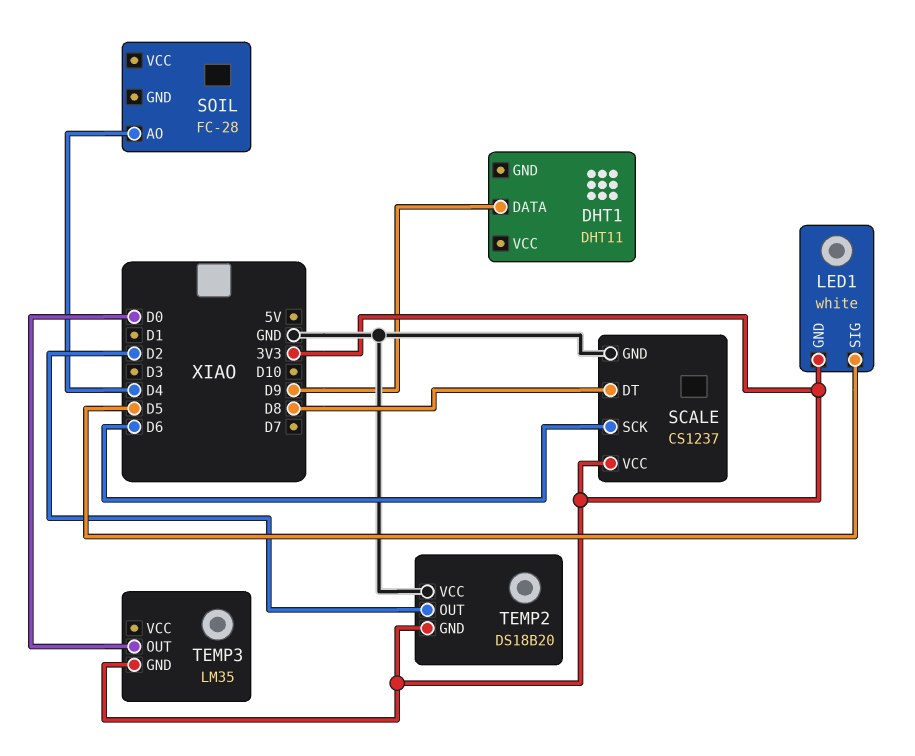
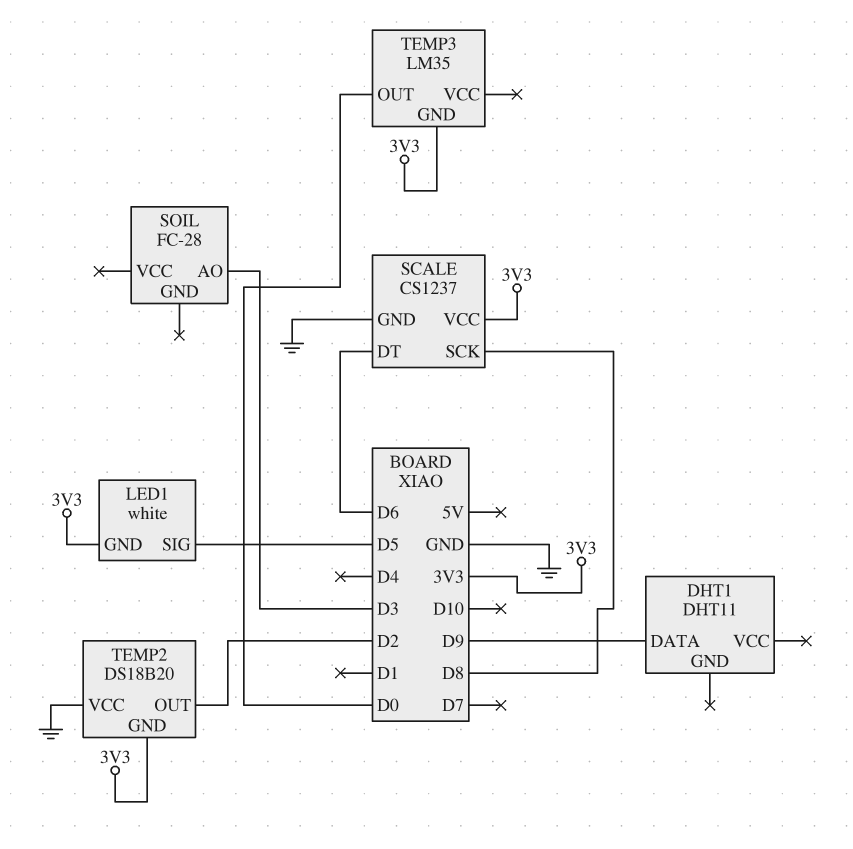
SCALE pin DT: D8 -> D6
SCALE pin SCK: D6 -> D8
SOIL pin AO: D4 -> D3

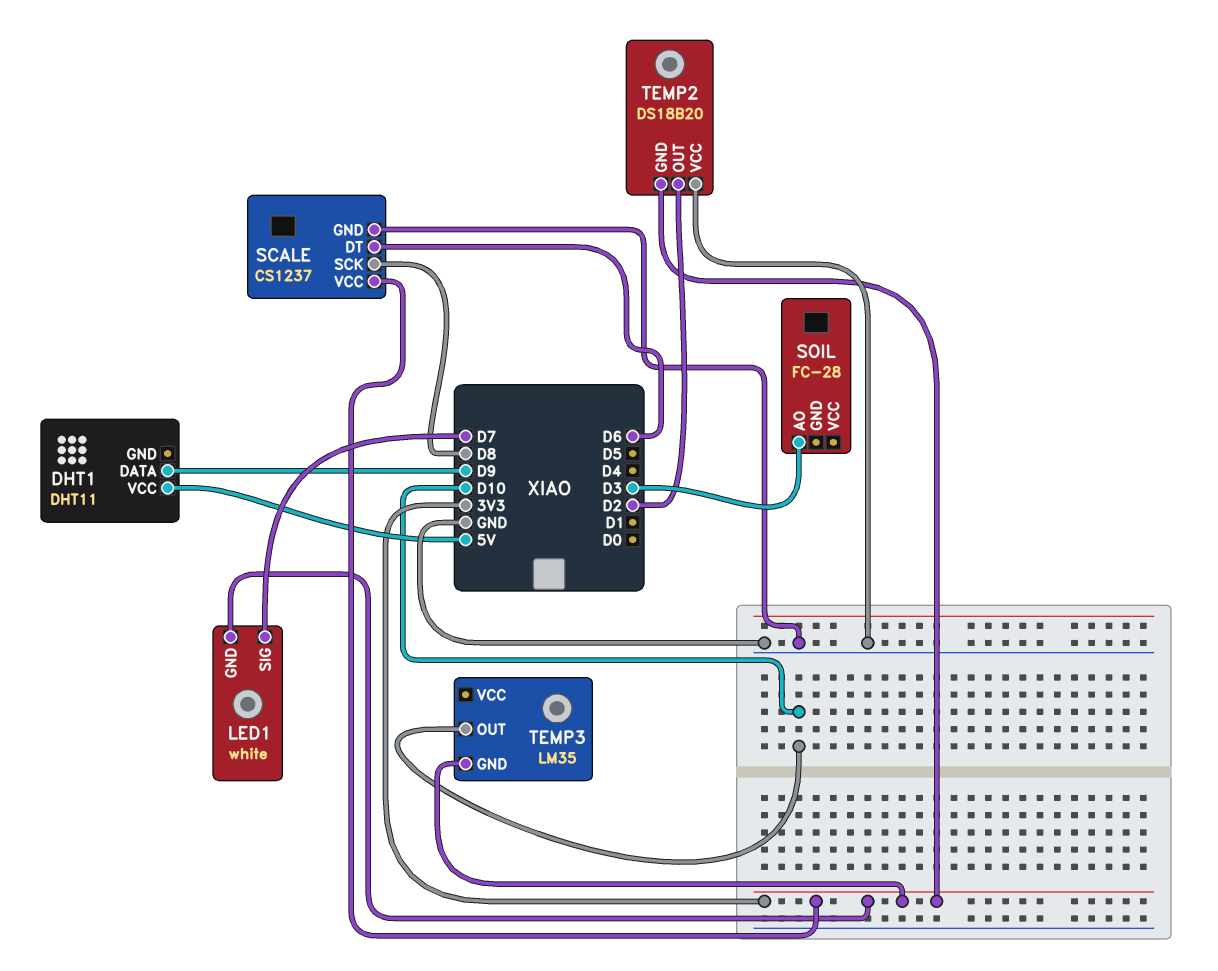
DHT1 pin VCC: none -> 5V
LED1 pin SIG: D5 -> D7
TEMP3 pin OUT: D0 -> D10

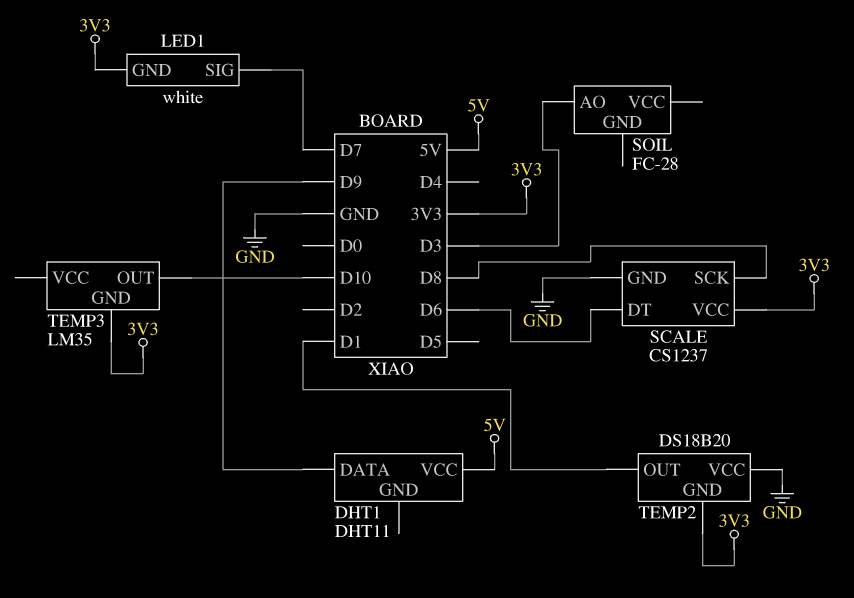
TEMP2 pin OUT: D2 -> D1

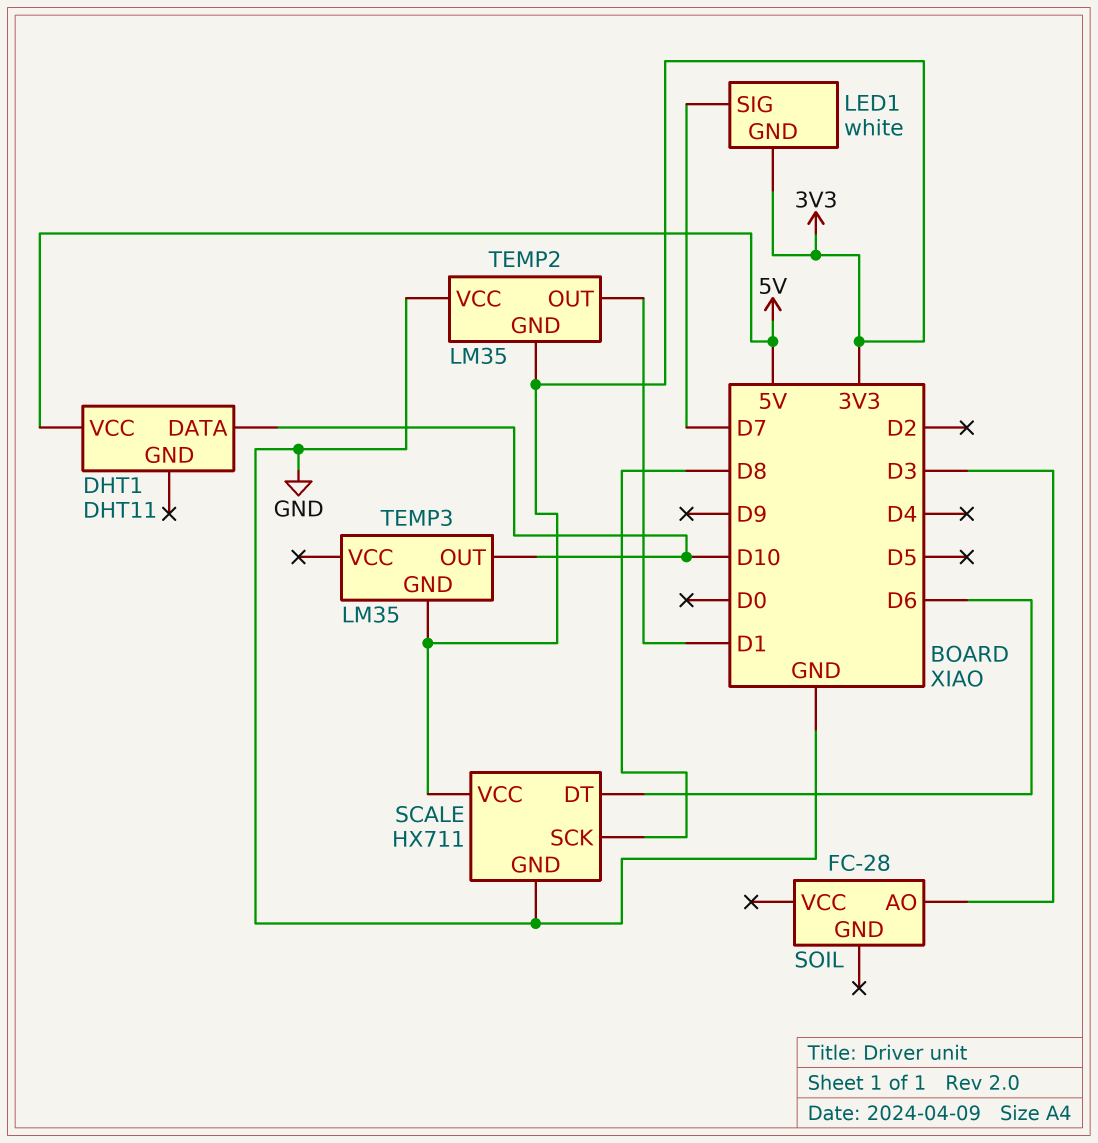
DHT1 pin DATA: D9 -> D10
SCALE: CS1237 -> HX711
TEMP2: DS18B20 -> LM35

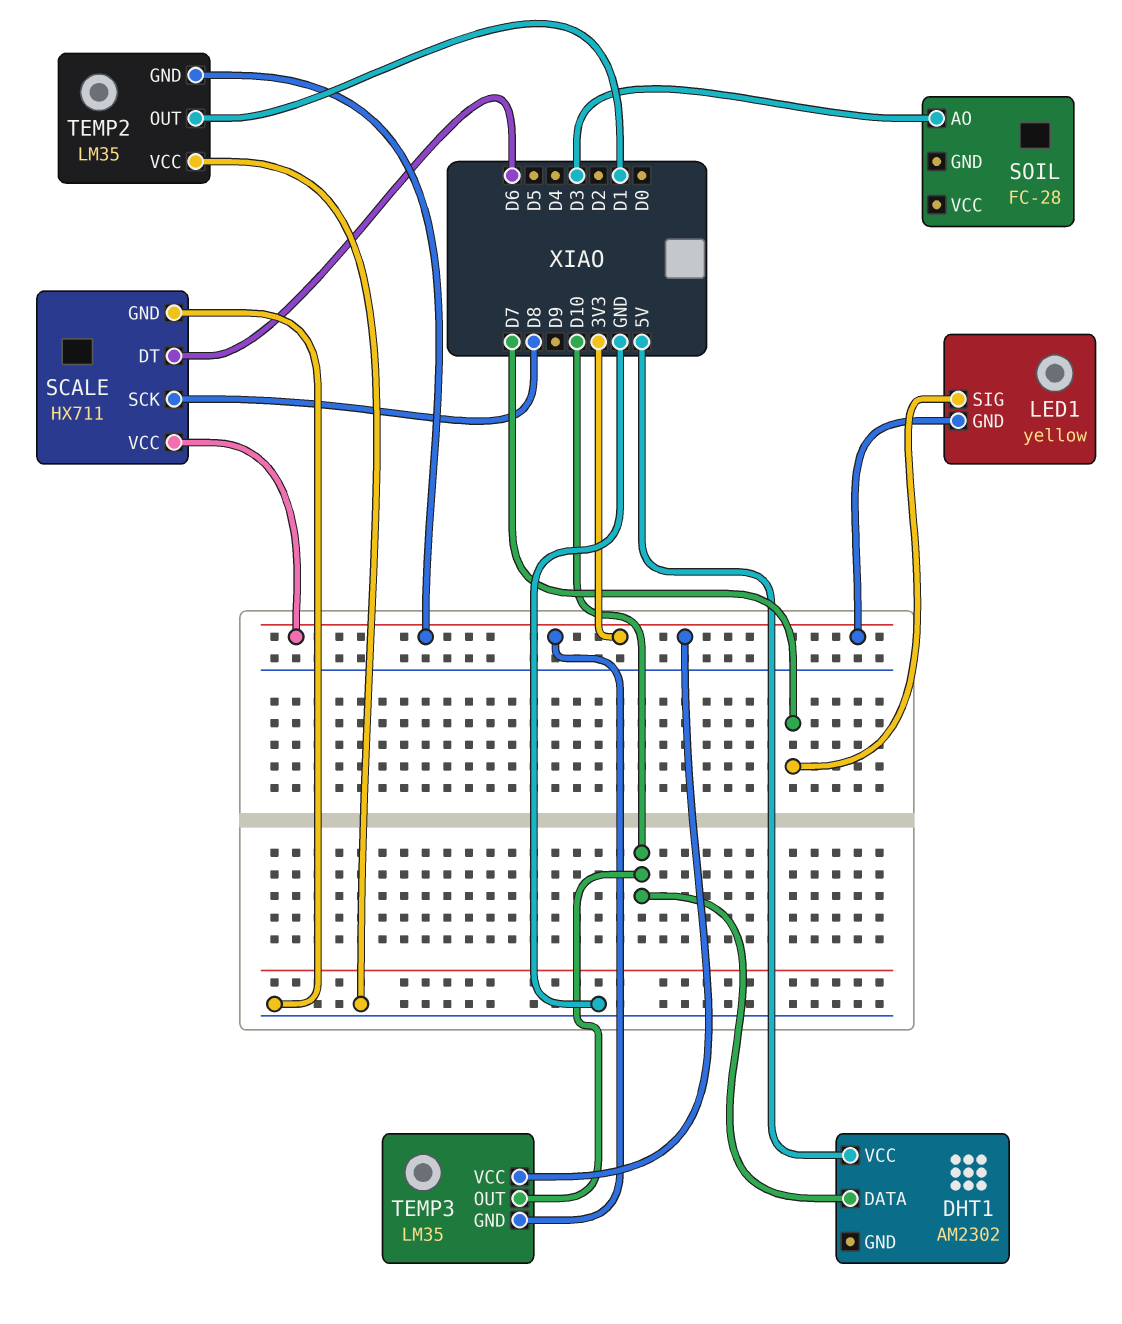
DHT1: DHT11 -> AM2302
LED1: white -> yellow
TEMP3 pin VCC: none -> 3V3

